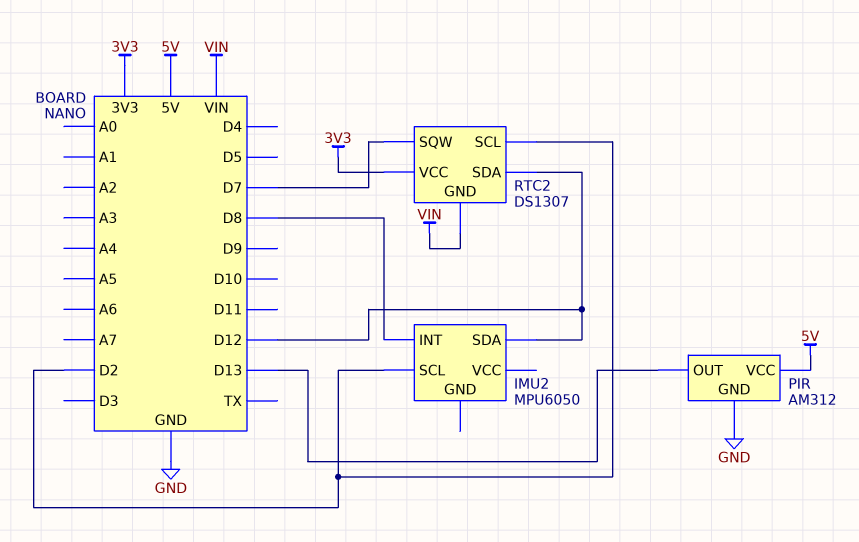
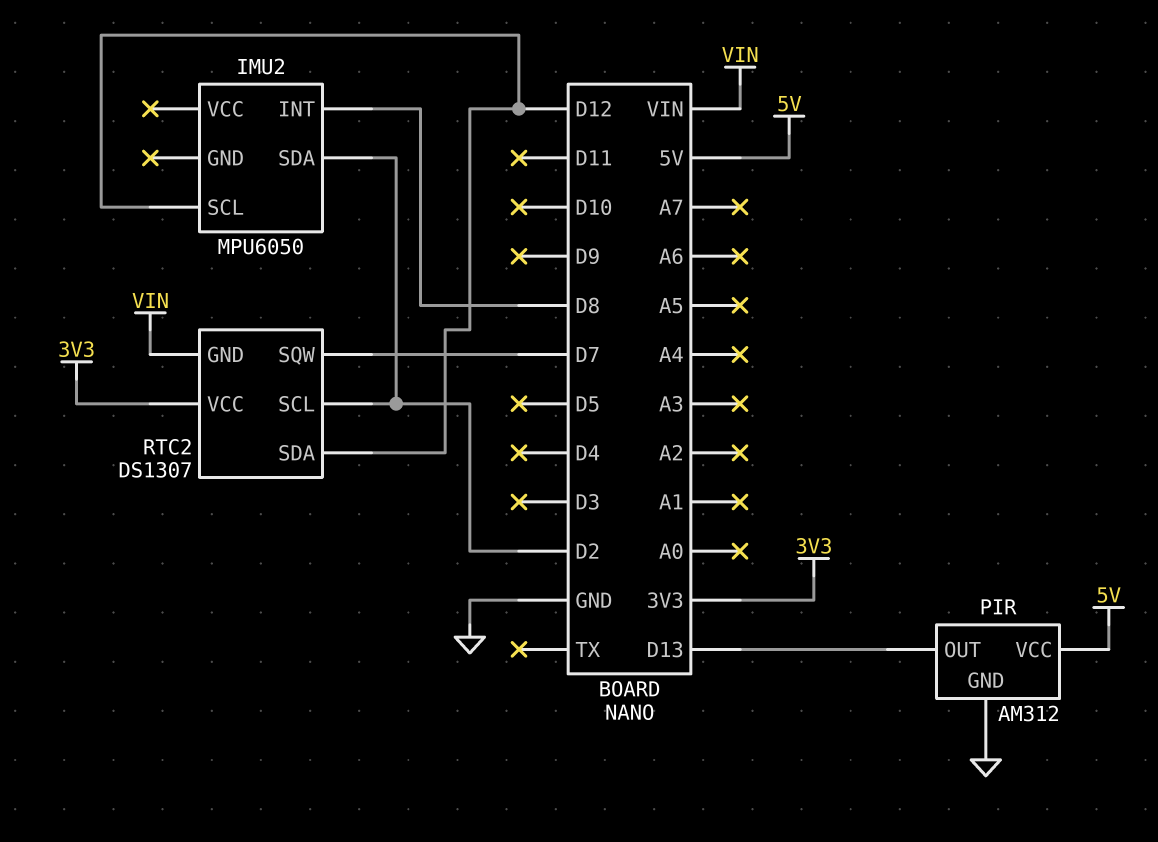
IMU2 pin SCL: D2 -> D12
IMU2 pin SDA: D12 -> D2

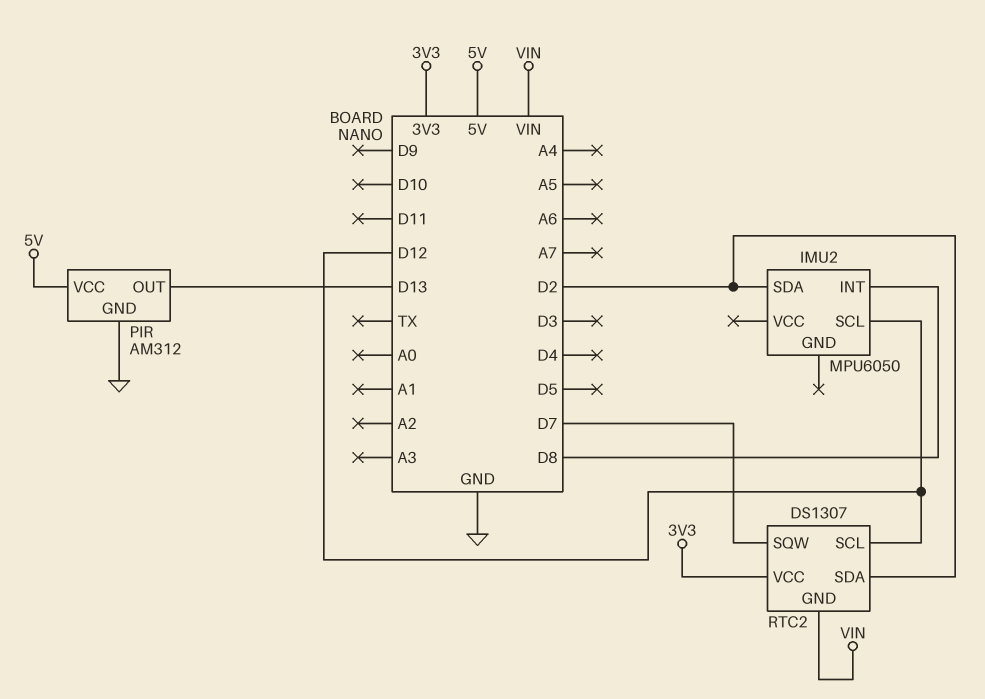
RTC2 pin SCL: D2 -> D12
RTC2 pin SDA: D12 -> D2

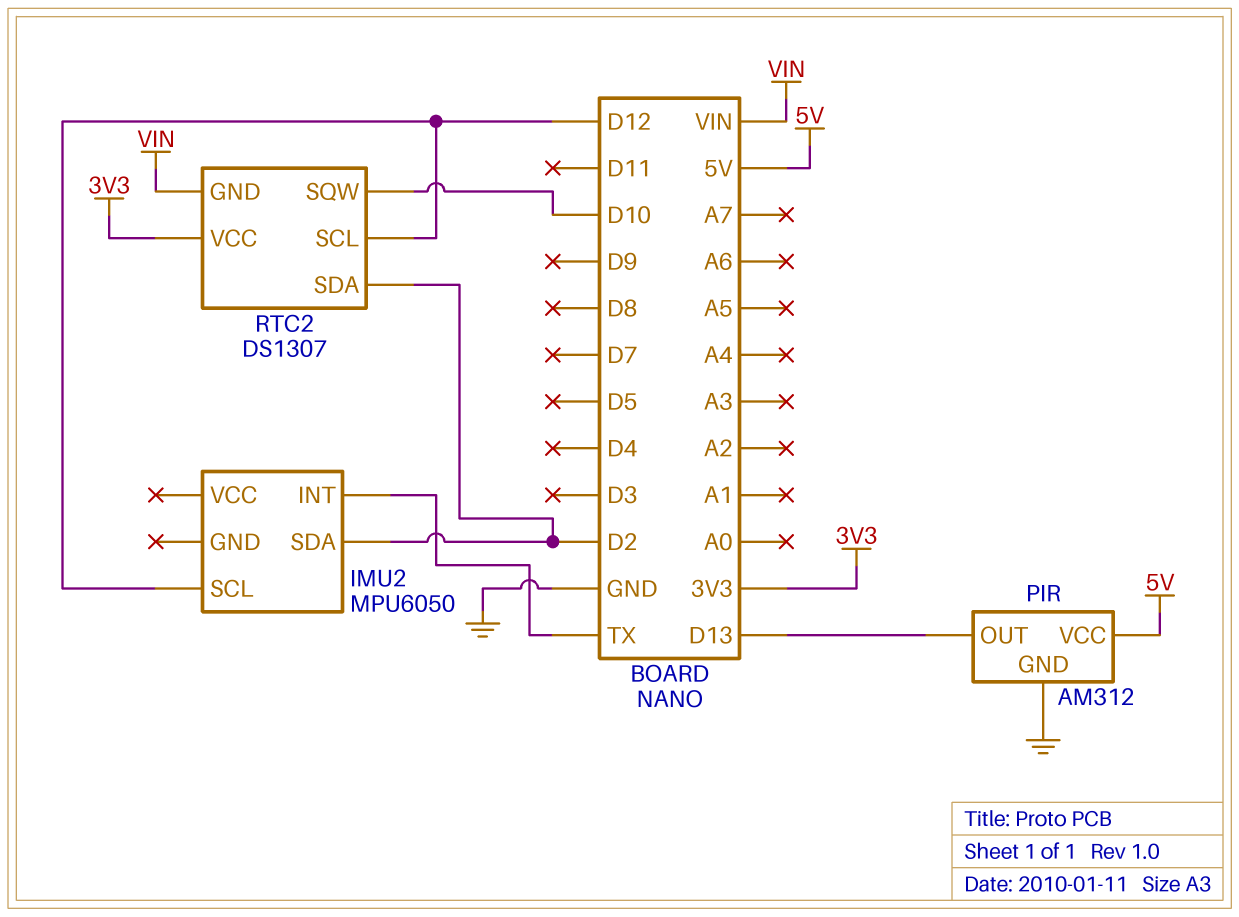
IMU2 pin INT: D8 -> TX
RTC2 pin SQW: D7 -> D10

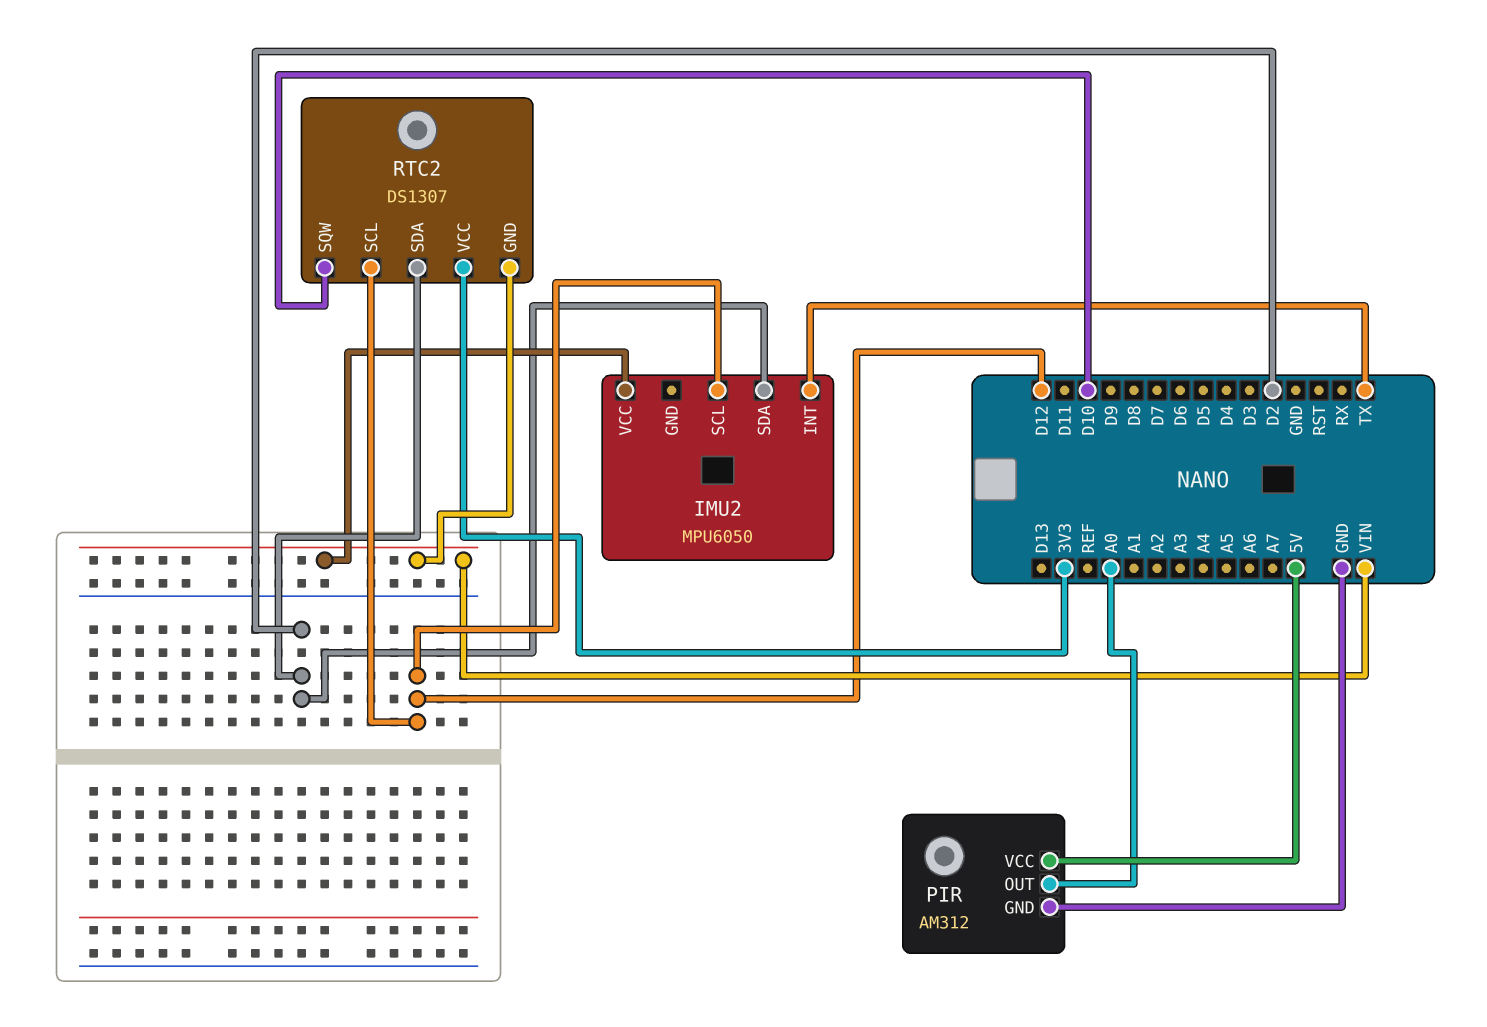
IMU2 pin VCC: none -> VIN
PIR pin OUT: D13 -> A0

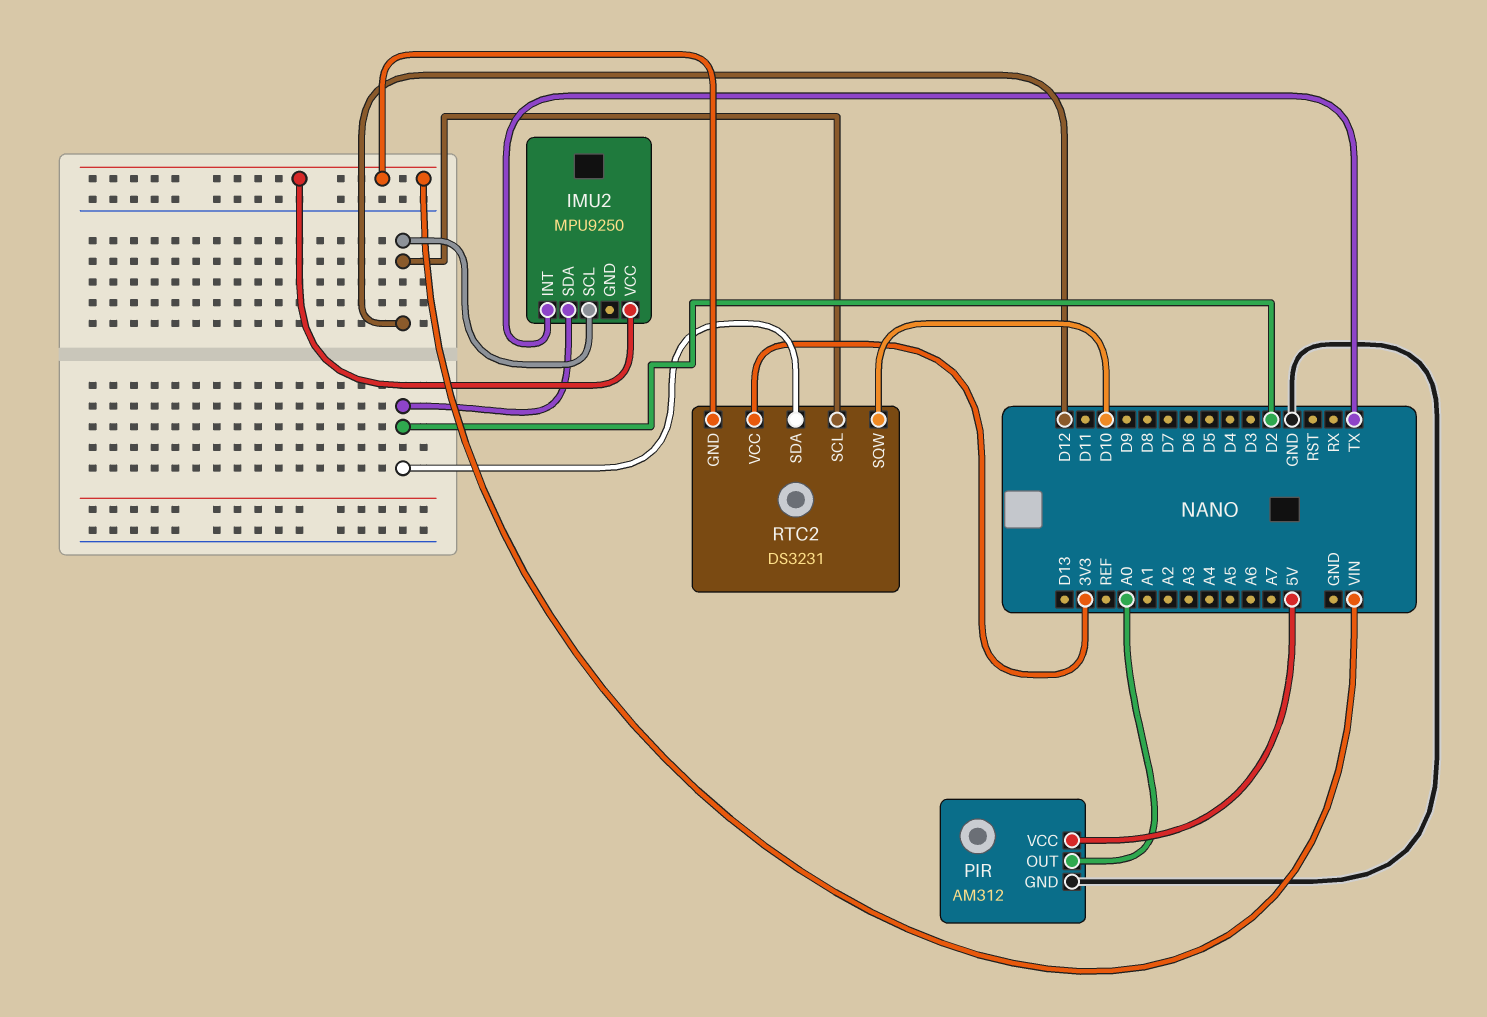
IMU2: MPU6050 -> MPU9250
RTC2: DS1307 -> DS3231

